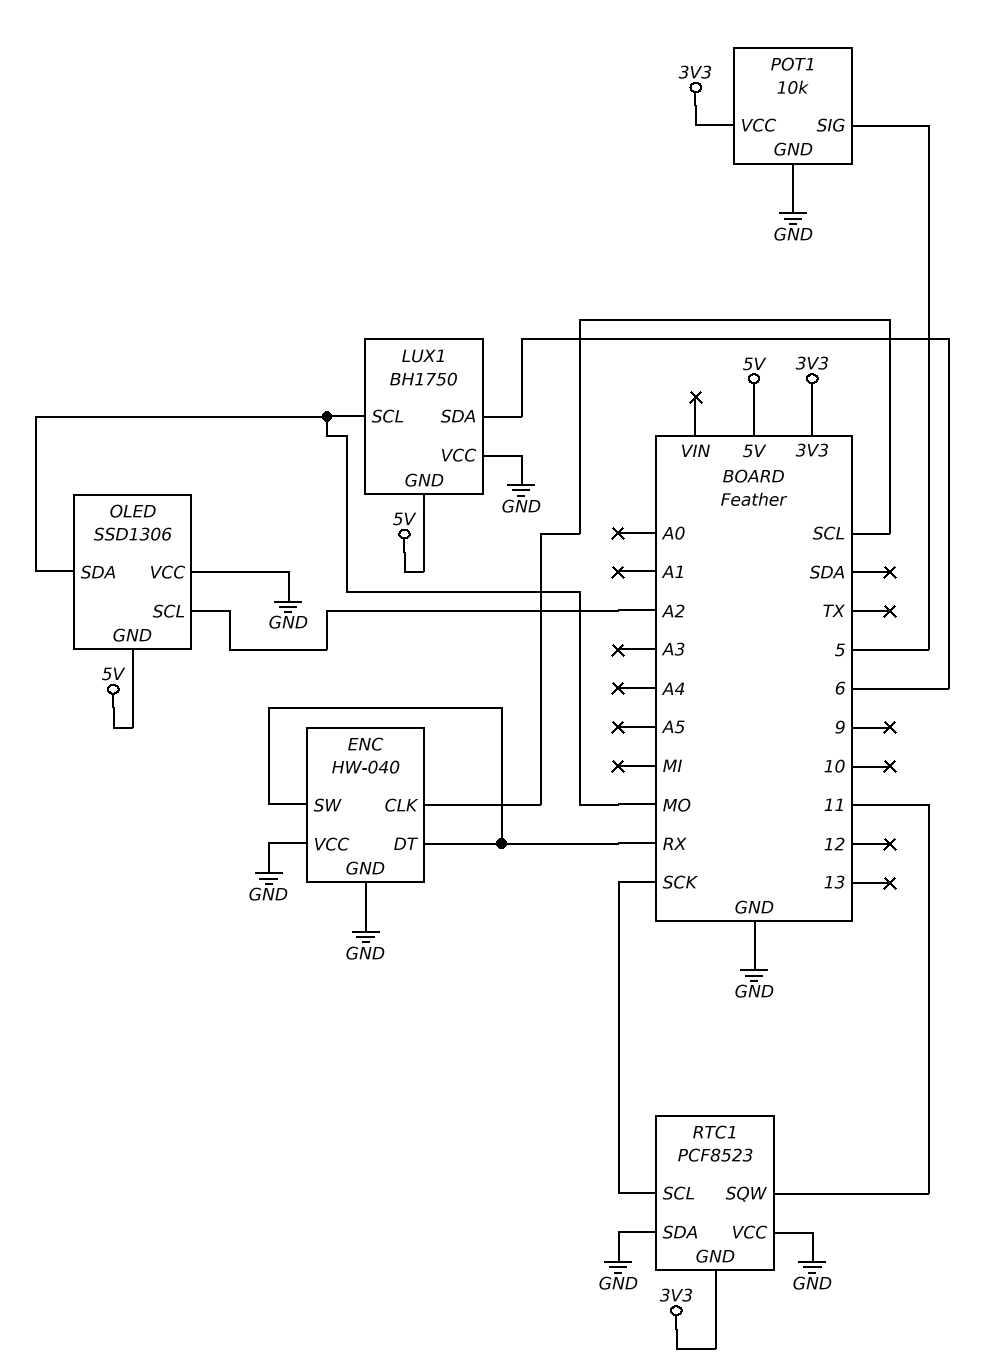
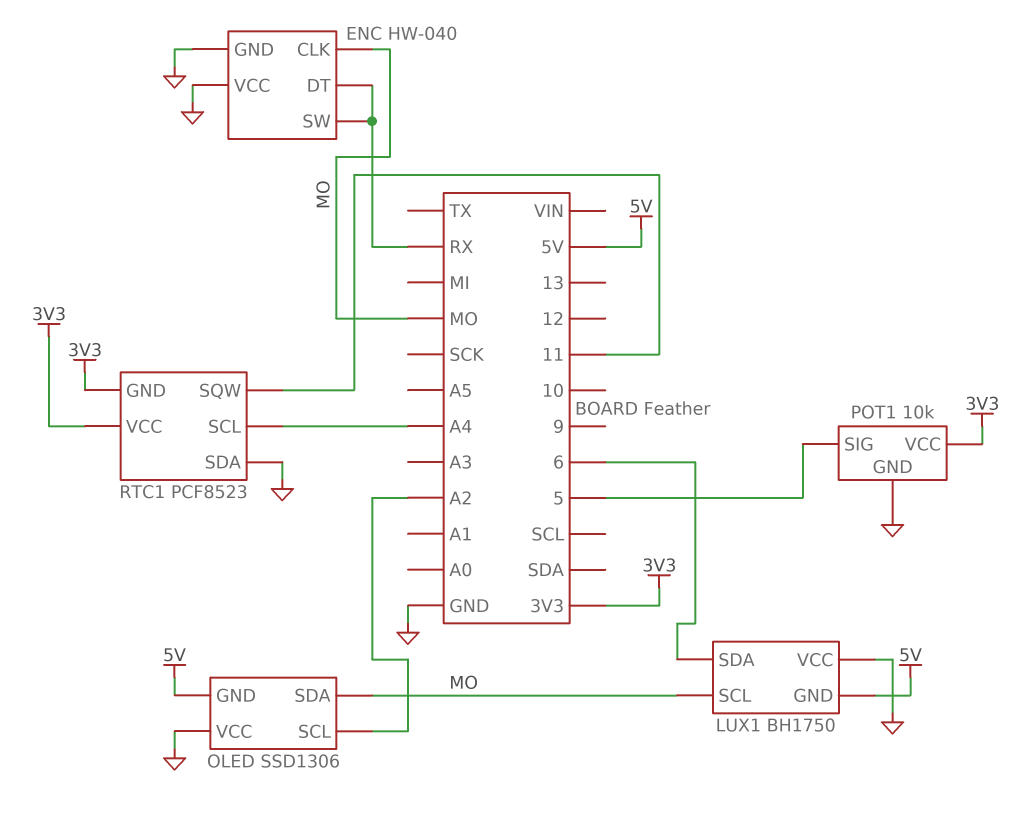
ENC pin CLK: SCL -> MO
RTC1 pin SCL: SCK -> A4
RTC1 pin VCC: GND -> 3V3

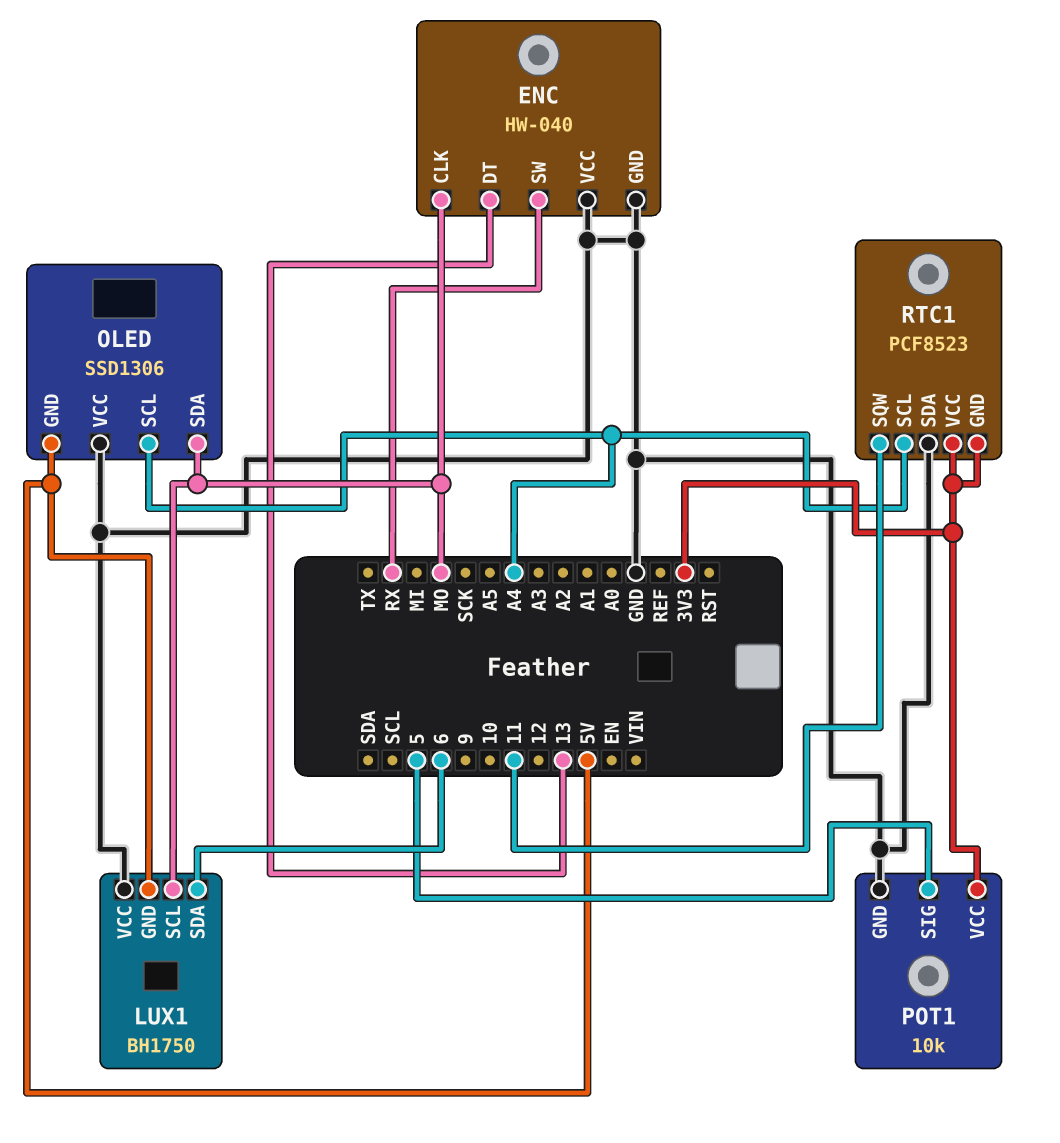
ENC pin DT: RX -> 13
OLED pin SCL: A2 -> A4

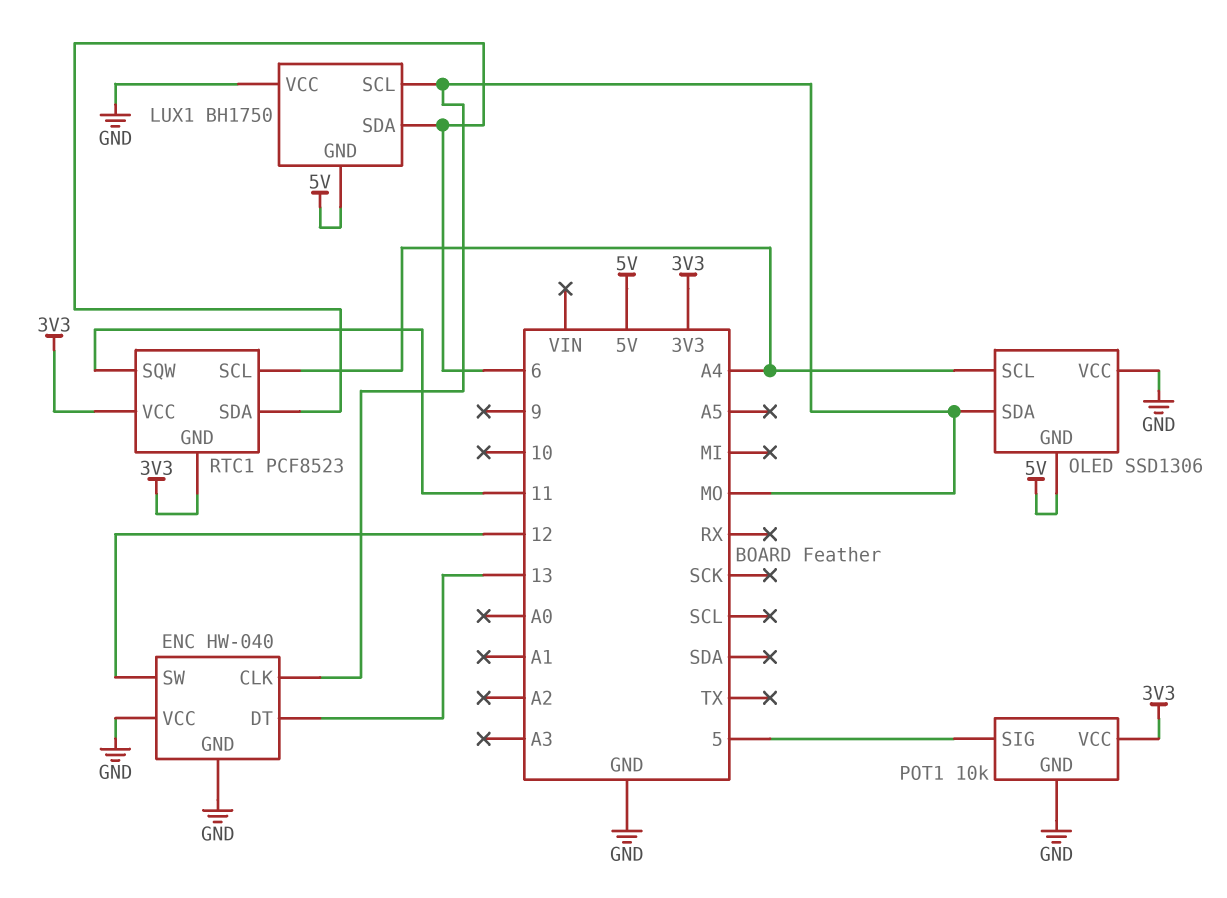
ENC pin SW: RX -> 12
RTC1 pin SDA: GND -> 6

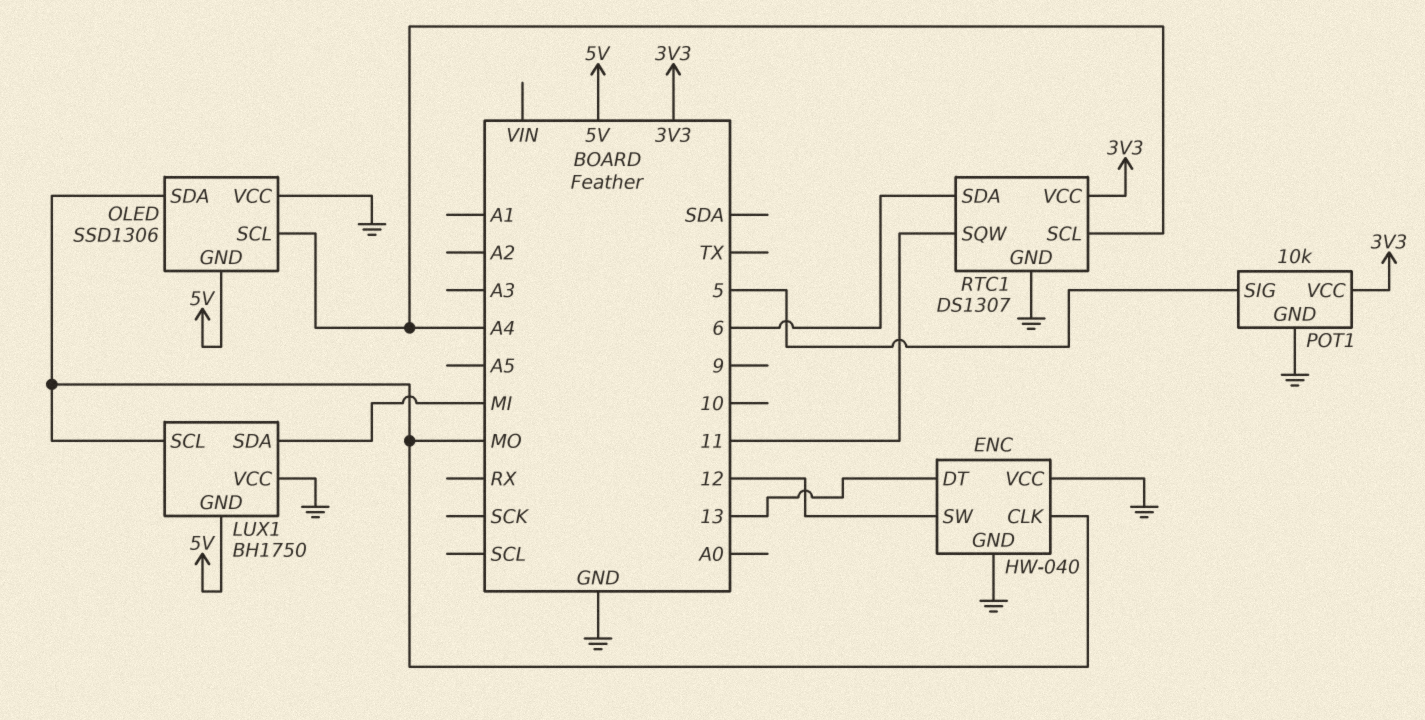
LUX1 pin SDA: 6 -> MI
RTC1: PCF8523 -> DS1307
RTC1 pin GND: 3V3 -> GND

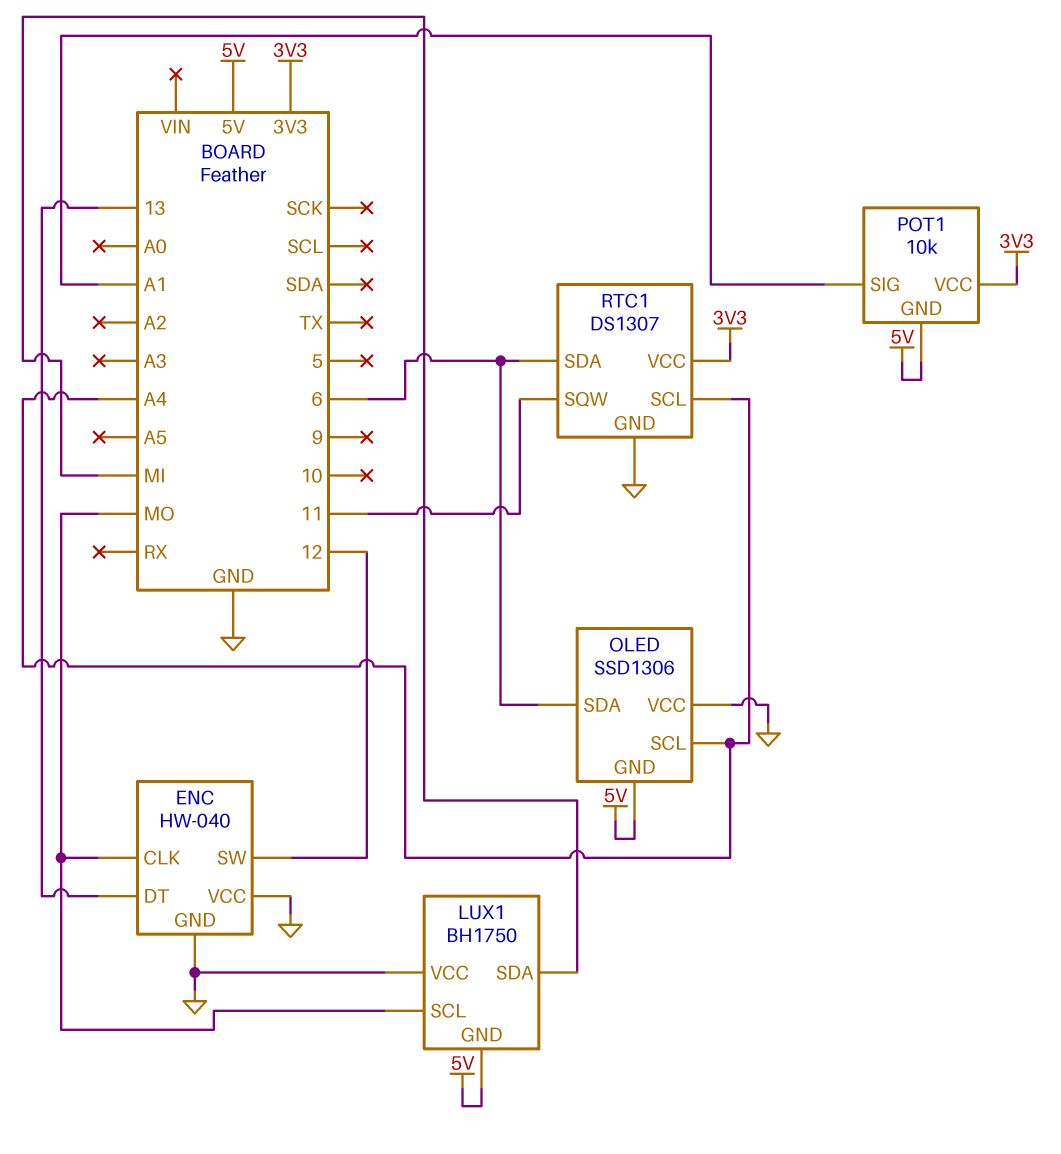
OLED pin SDA: MO -> 6
POT1 pin GND: GND -> 5V
POT1 pin SIG: 5 -> A1

